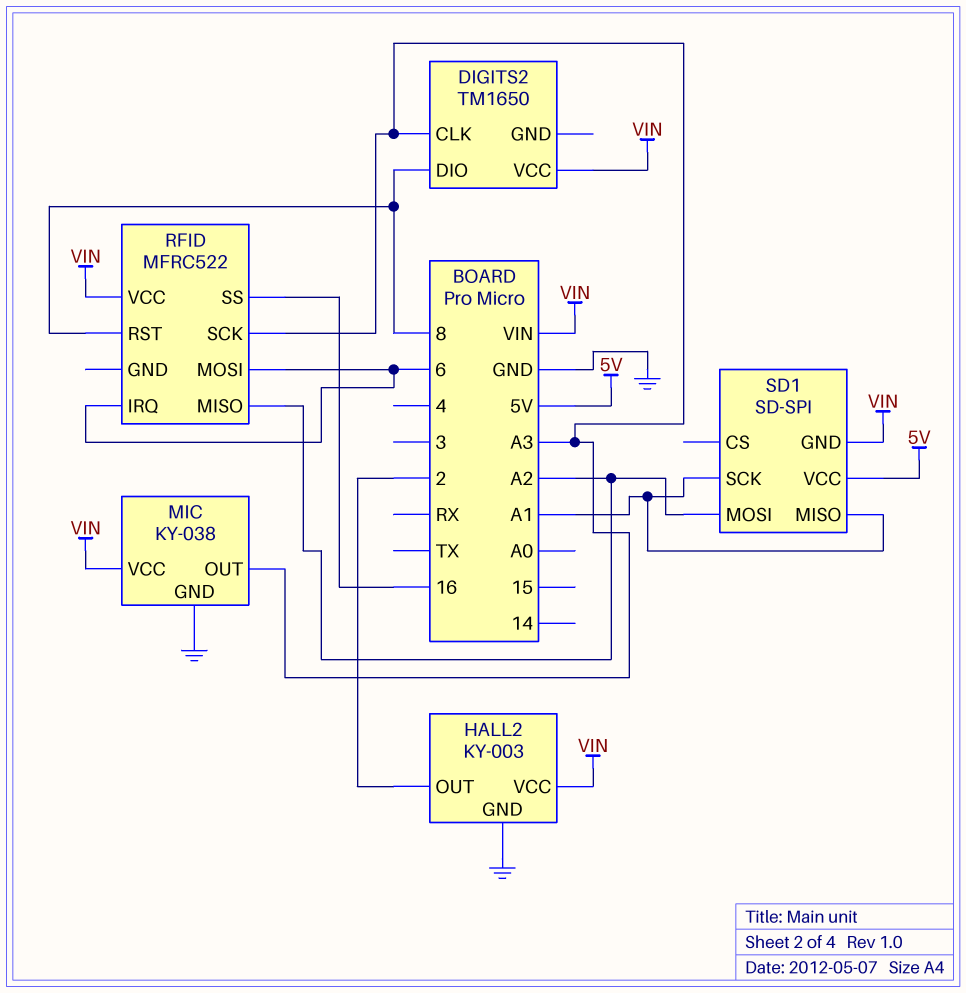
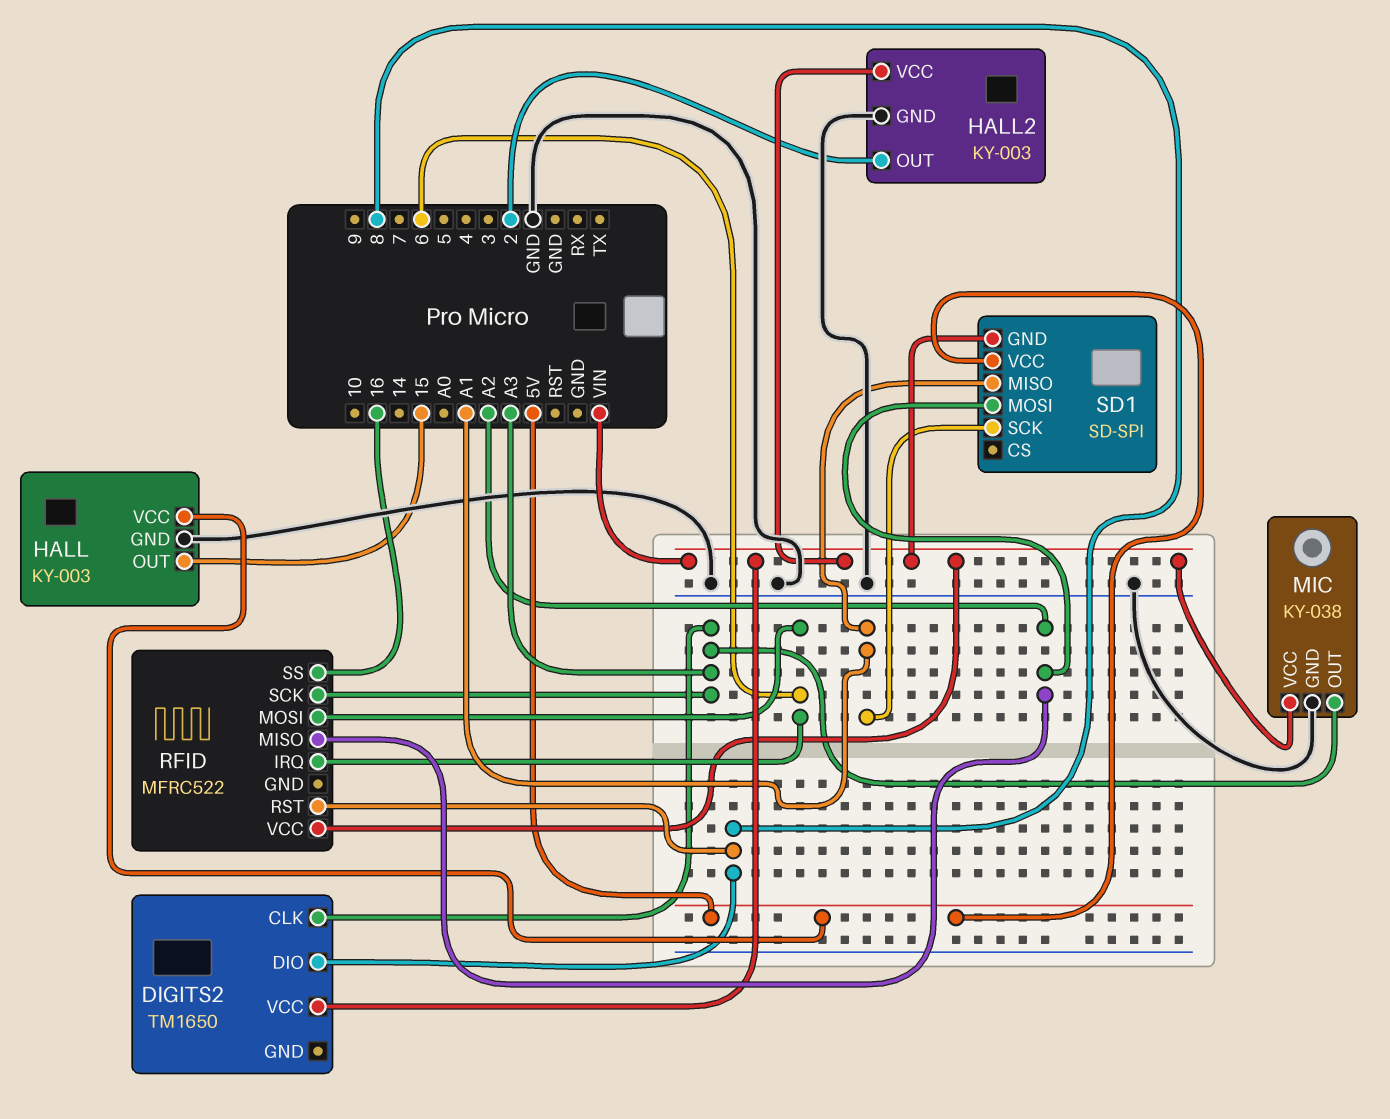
HALL: none -> KY-003
HALL pin GND: none -> GND
HALL pin OUT: none -> 15
HALL pin VCC: none -> 5V

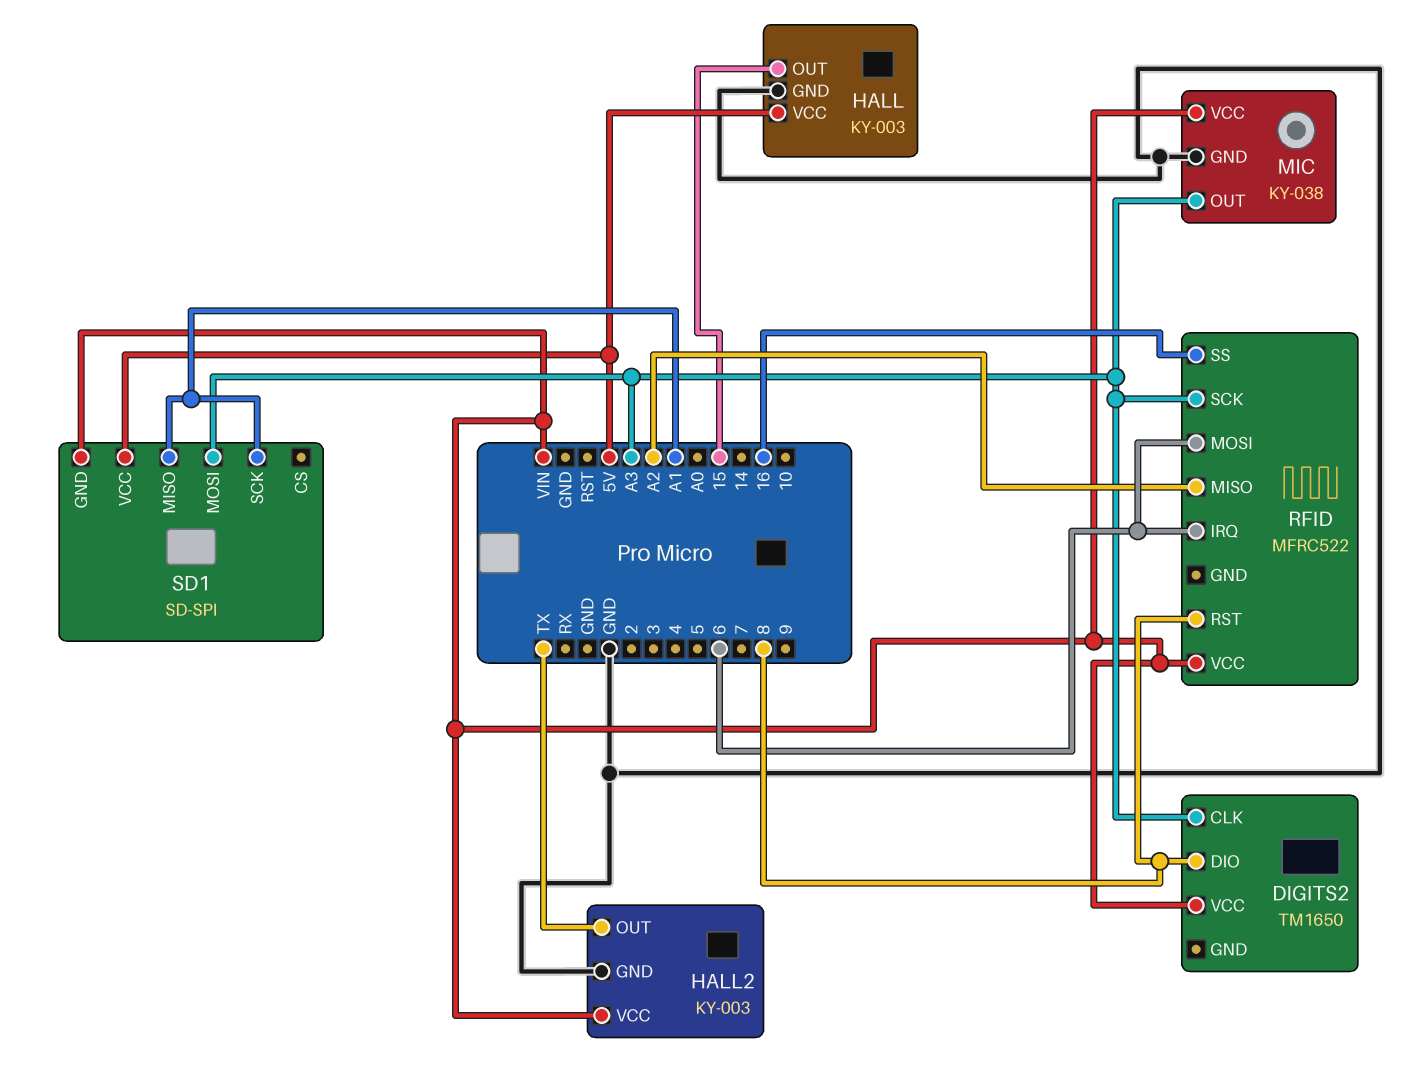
HALL2 pin OUT: 2 -> TX
SD1 pin MOSI: A2 -> A3

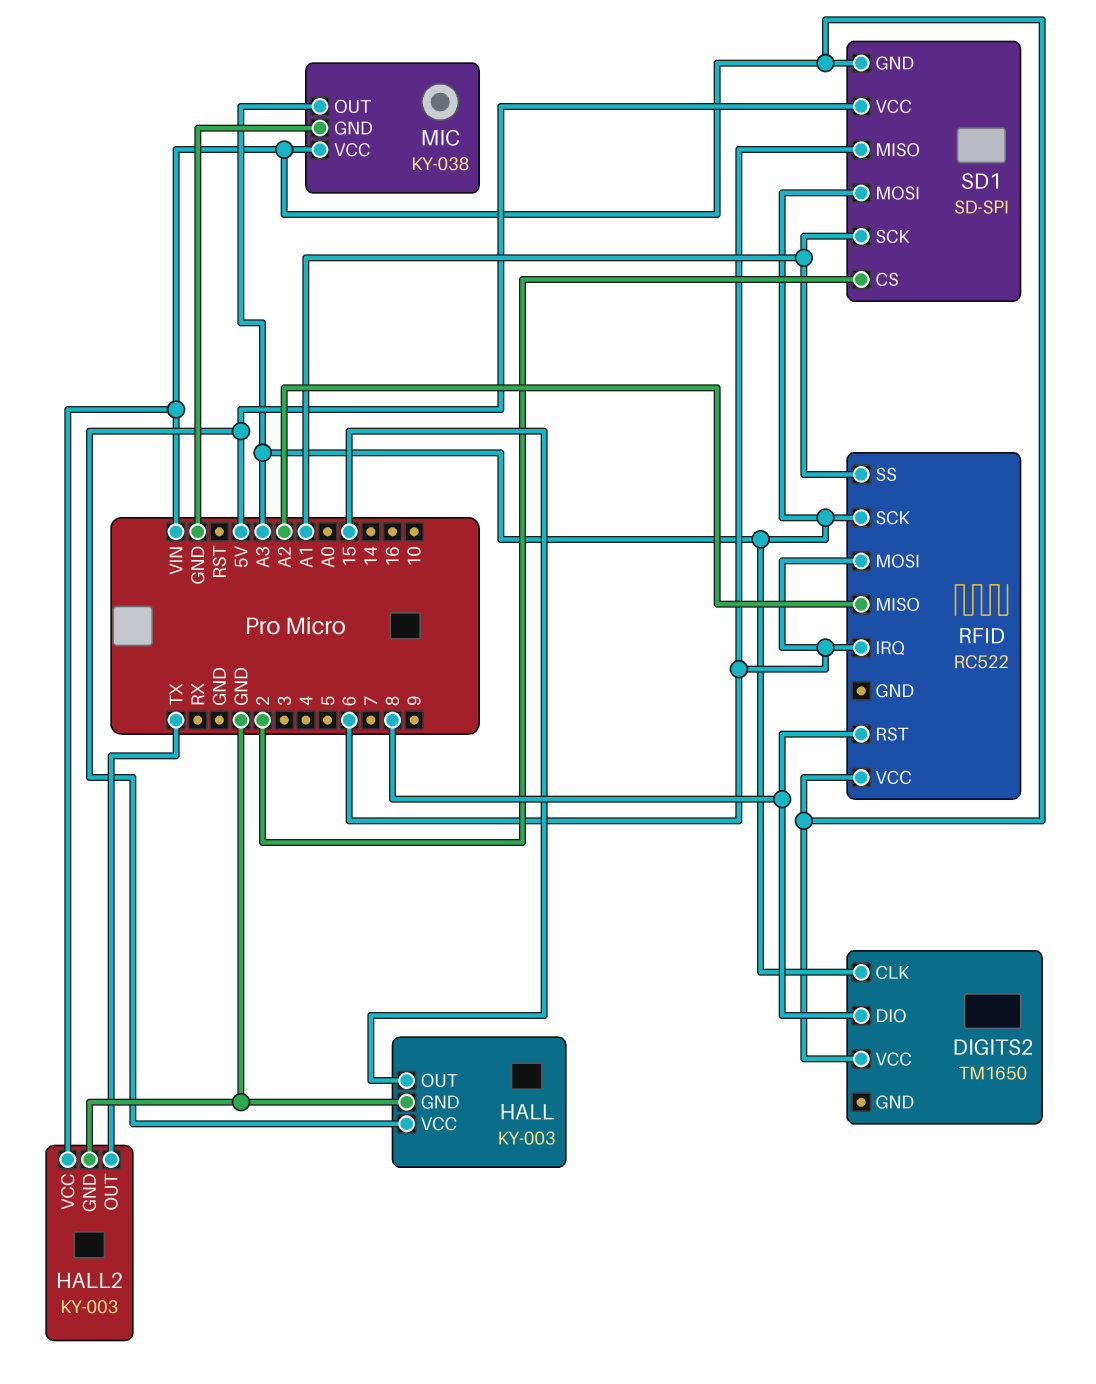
RFID: MFRC522 -> RC522
RFID pin SS: 16 -> A1
SD1 pin CS: none -> 2
SD1 pin MISO: A1 -> 6

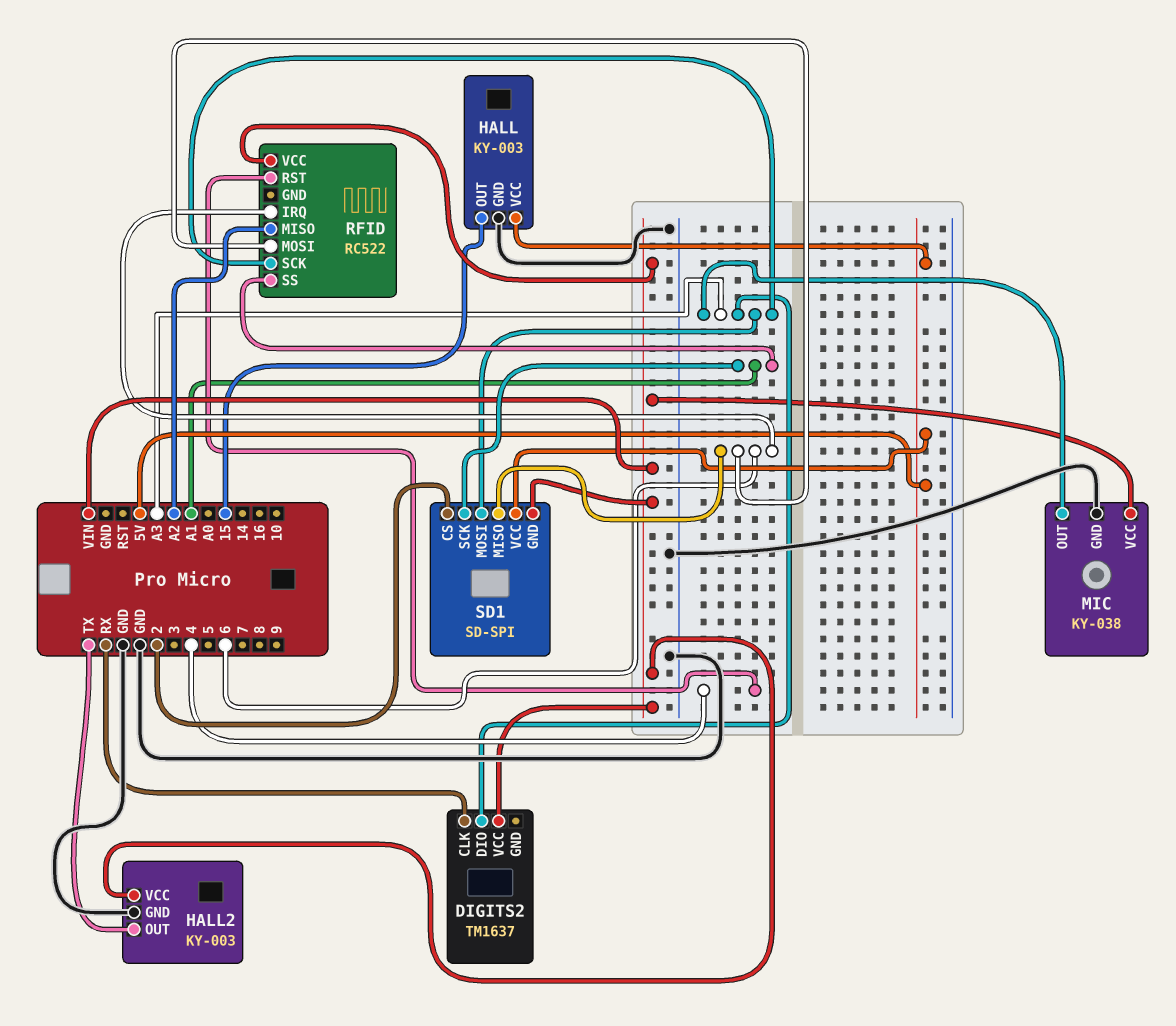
DIGITS2: TM1650 -> TM1637
DIGITS2 pin CLK: A3 -> RX
DIGITS2 pin DIO: 8 -> A3
RFID pin RST: 8 -> 4

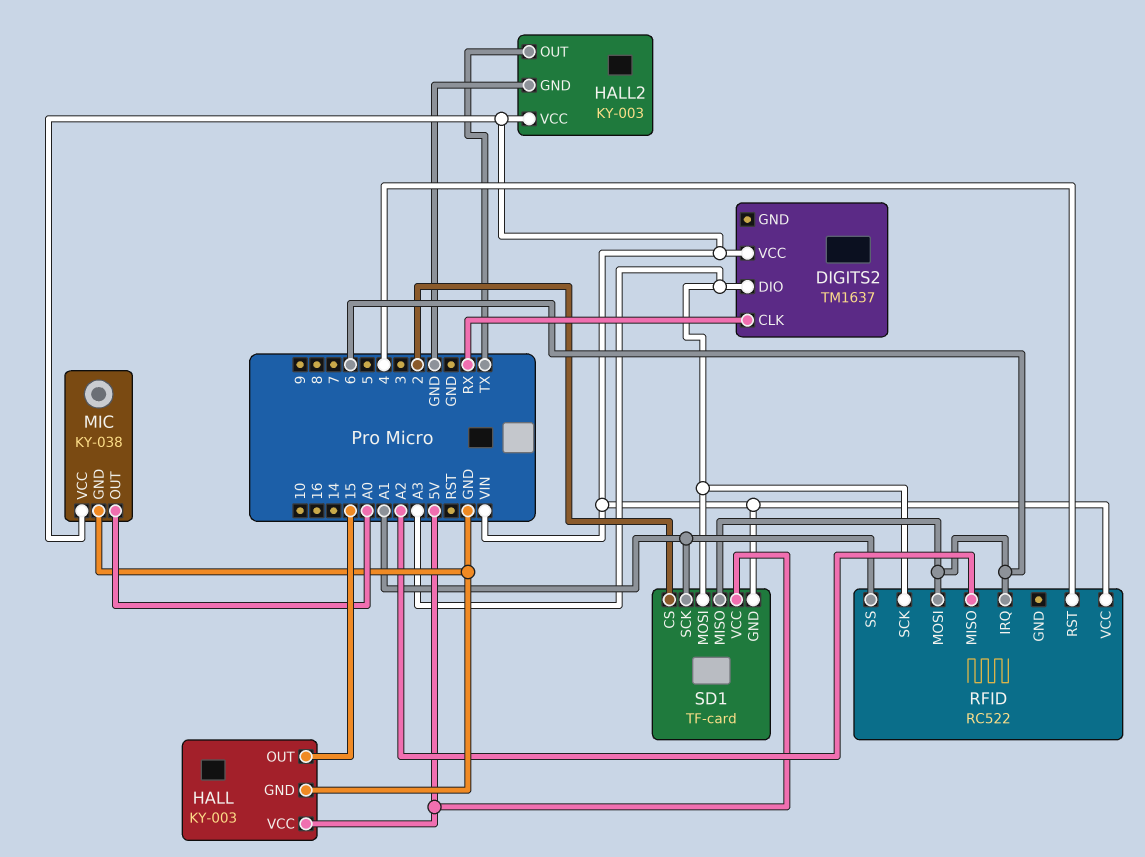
MIC pin OUT: A3 -> A0
SD1: SD-SPI -> TF-card

